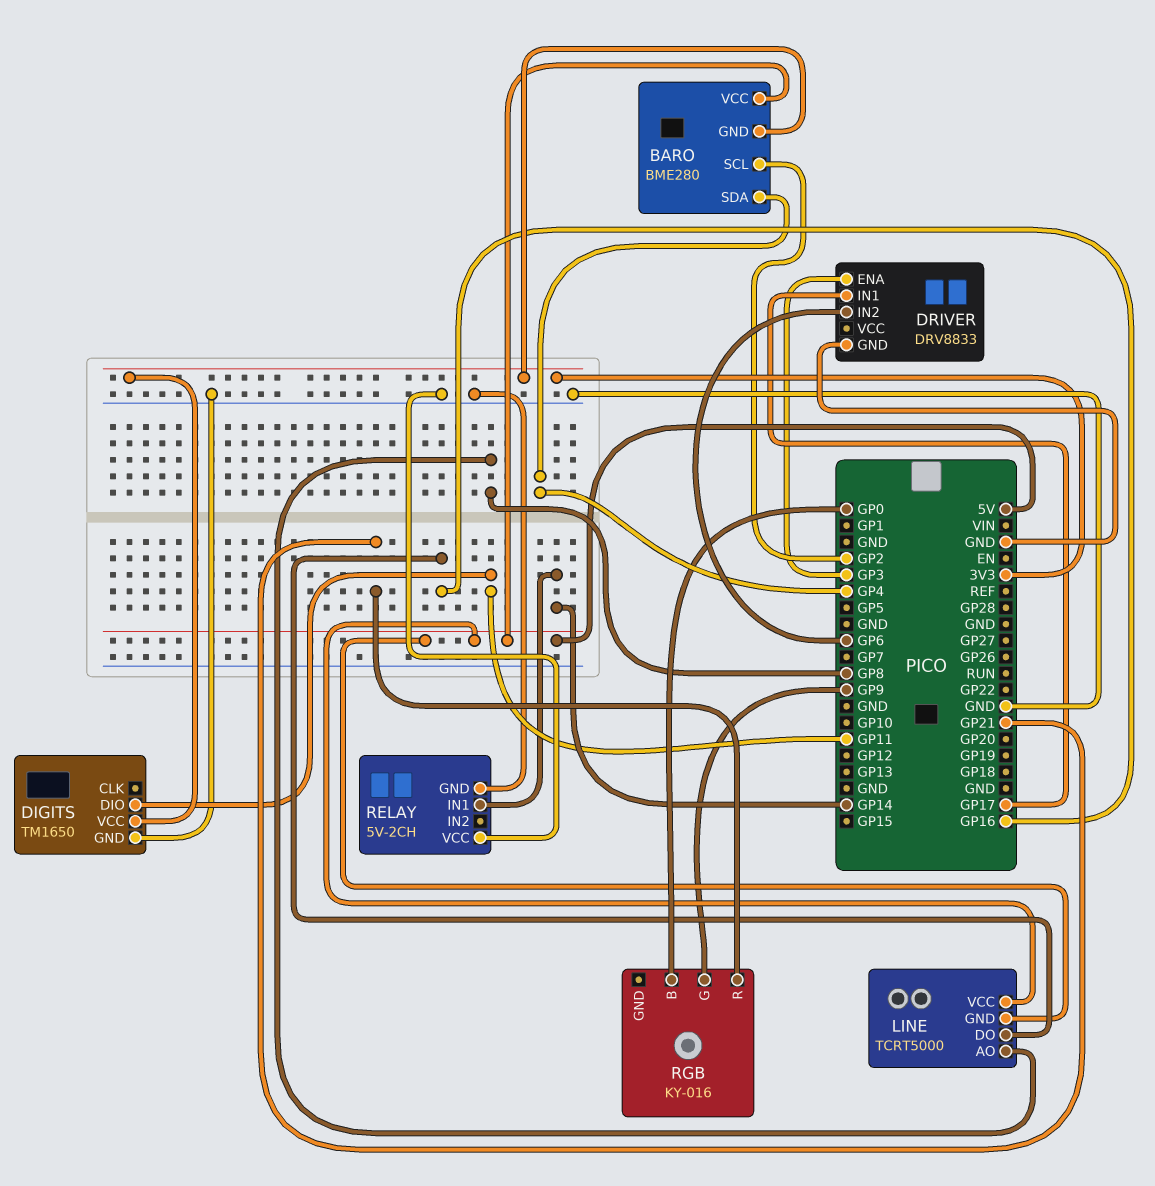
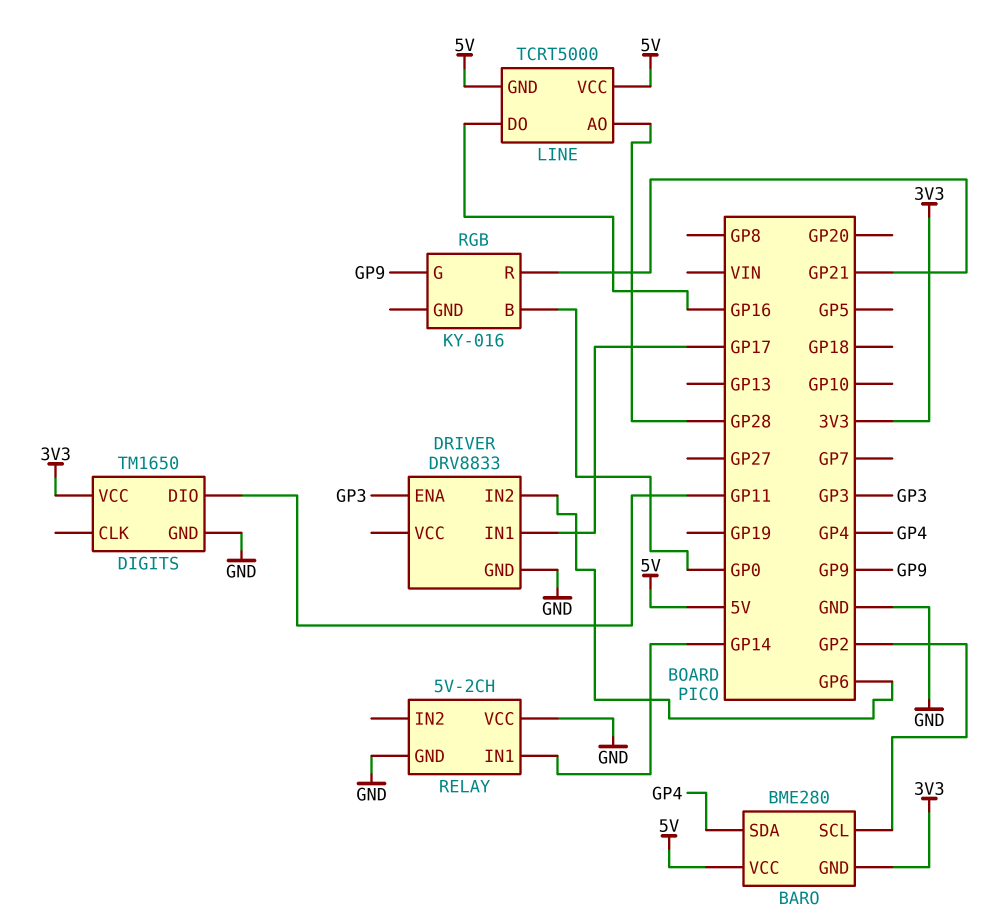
LINE pin AO: GP8 -> GP28

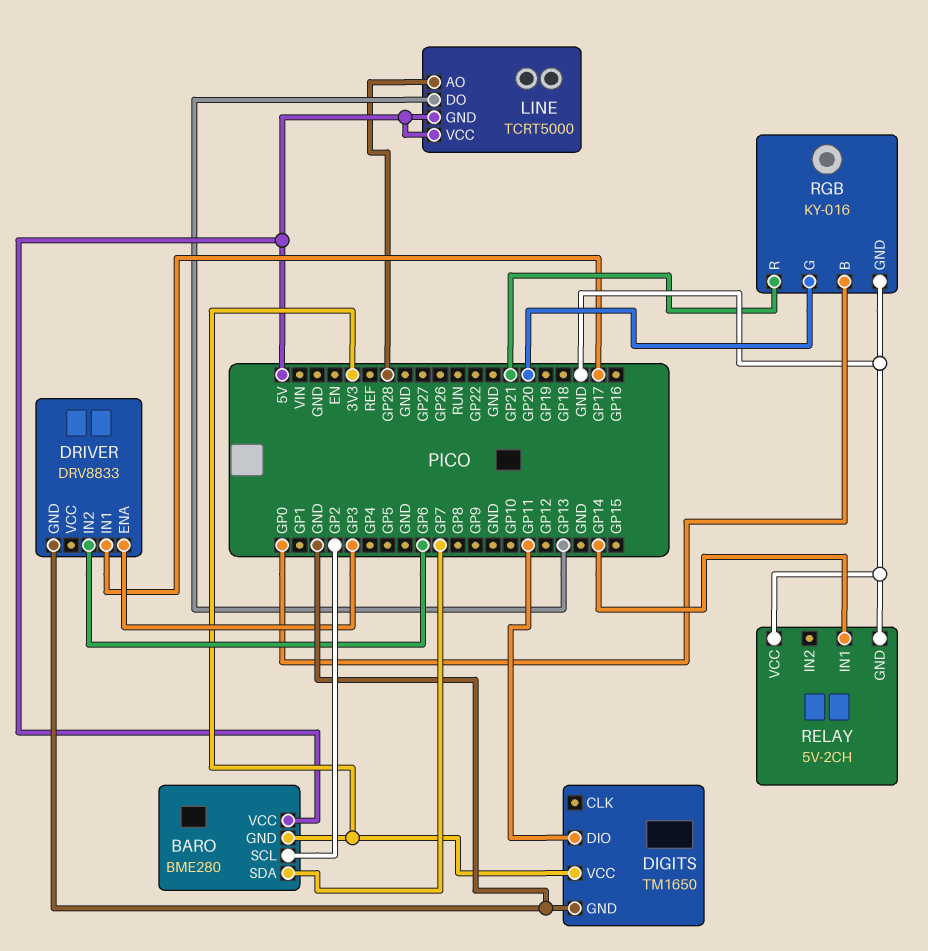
BARO pin SDA: GP4 -> GP7
LINE pin DO: GP16 -> GP13
RGB pin G: GP9 -> GP20
RGB pin GND: none -> GND

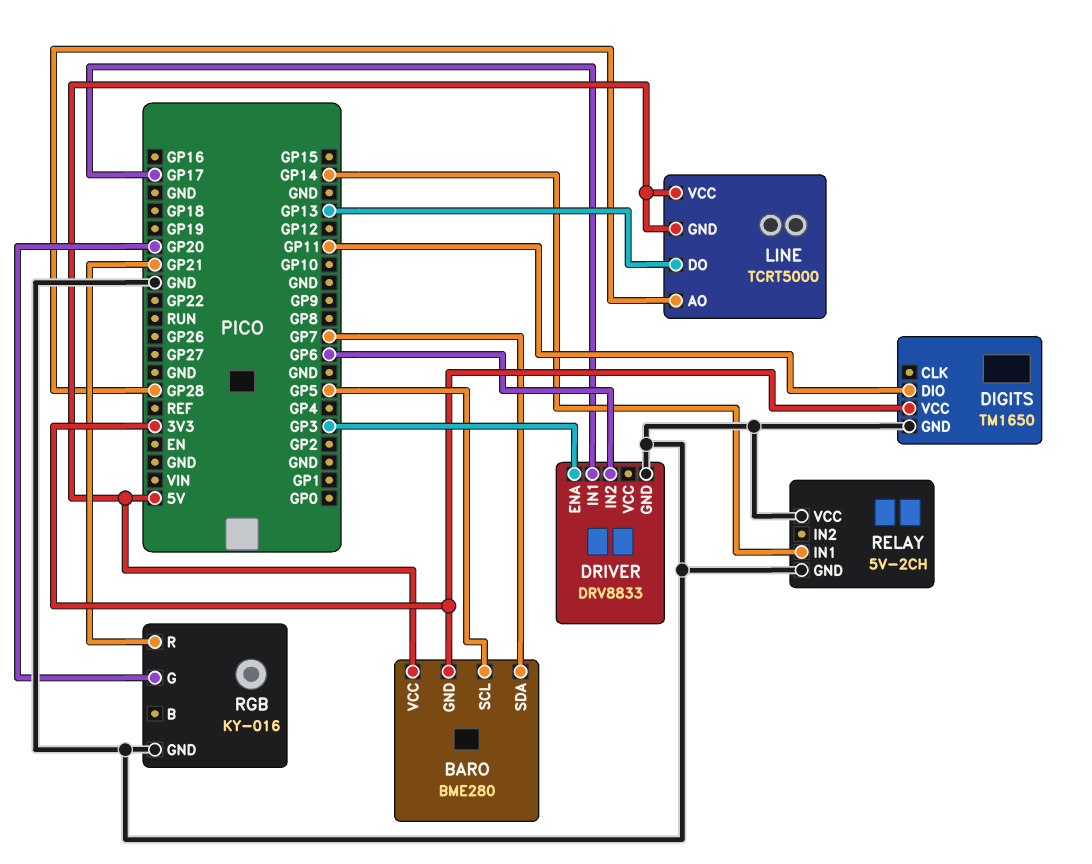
BARO pin SCL: GP2 -> GP5
RGB pin B: GP0 -> none

